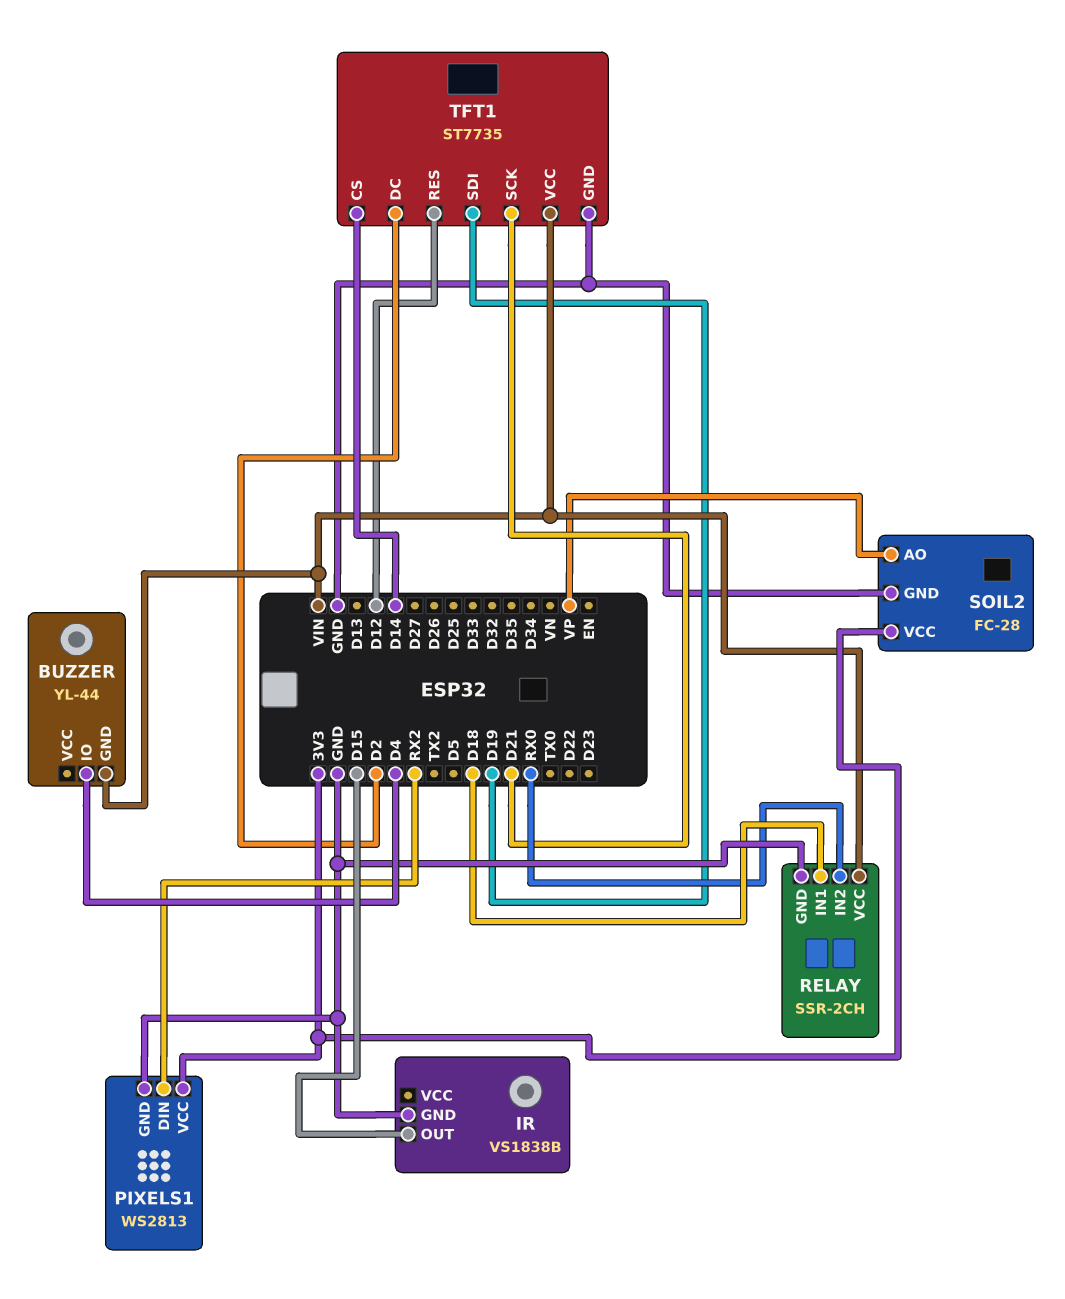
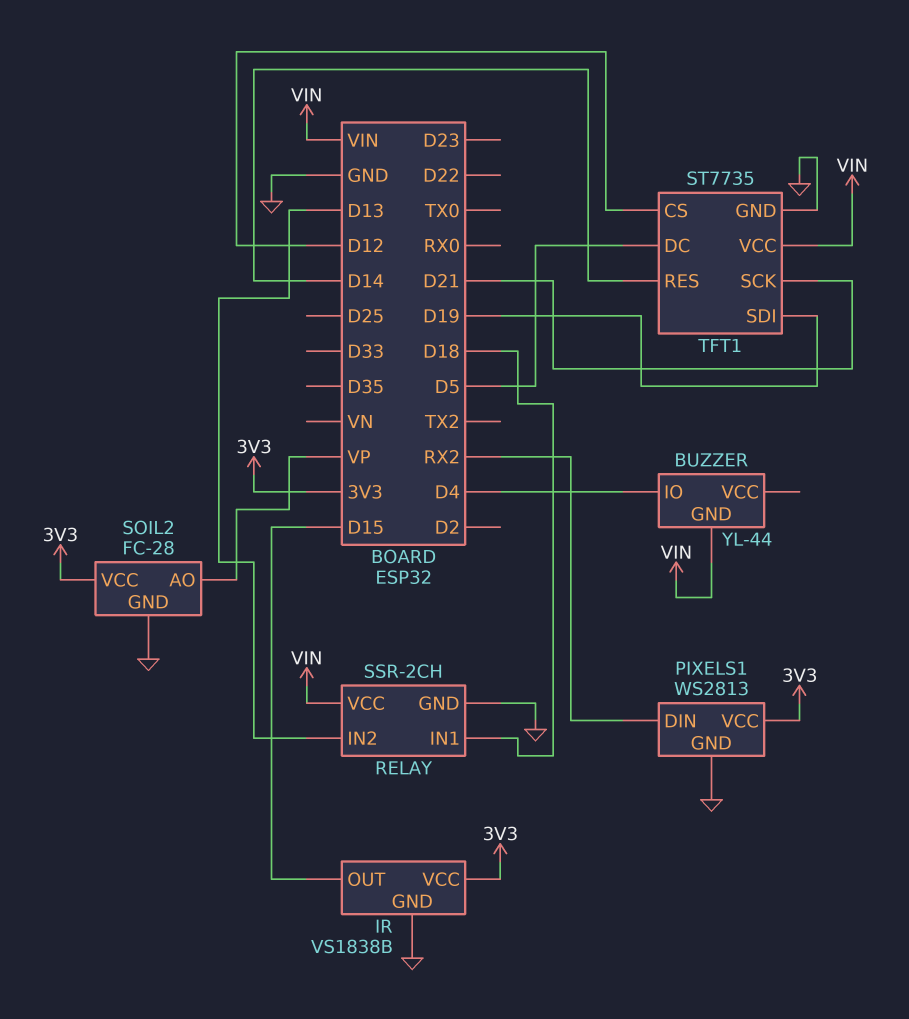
IR pin VCC: none -> 3V3
RELAY pin IN2: RX0 -> D13
TFT1 pin CS: D14 -> D12
TFT1 pin DC: D2 -> D5
TFT1 pin RES: D12 -> D14

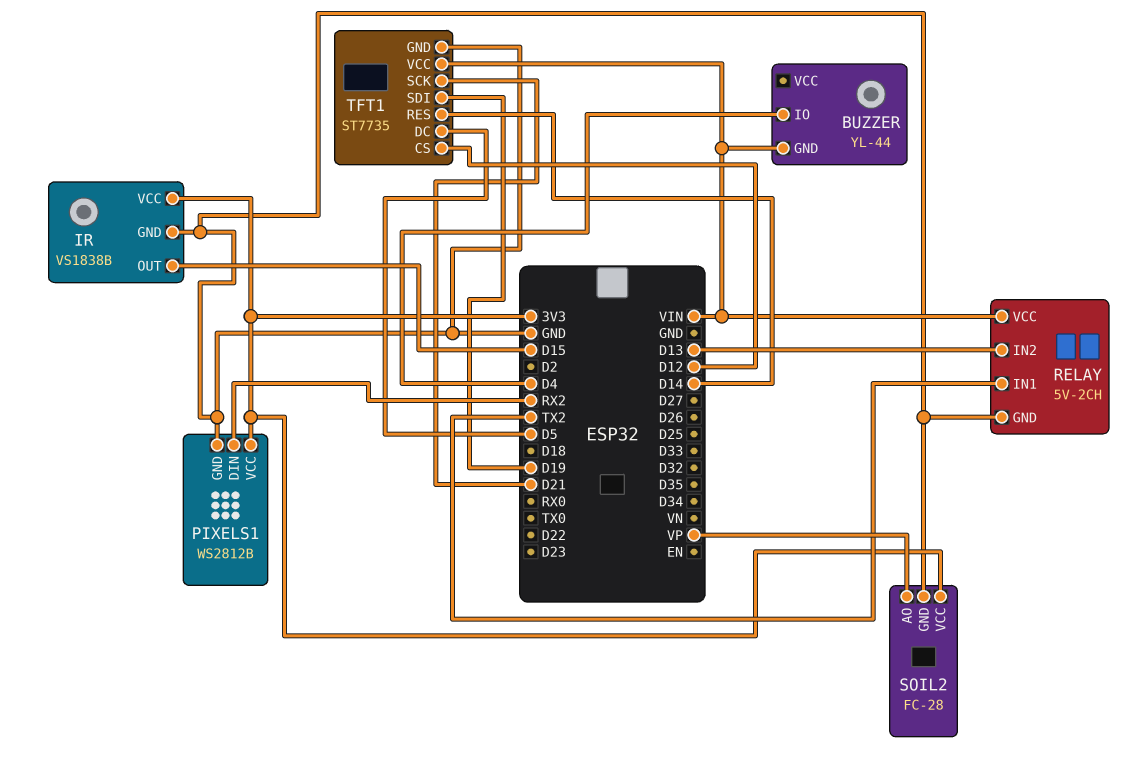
PIXELS1: WS2813 -> WS2812B
RELAY: SSR-2CH -> 5V-2CH
RELAY pin IN1: D18 -> TX2

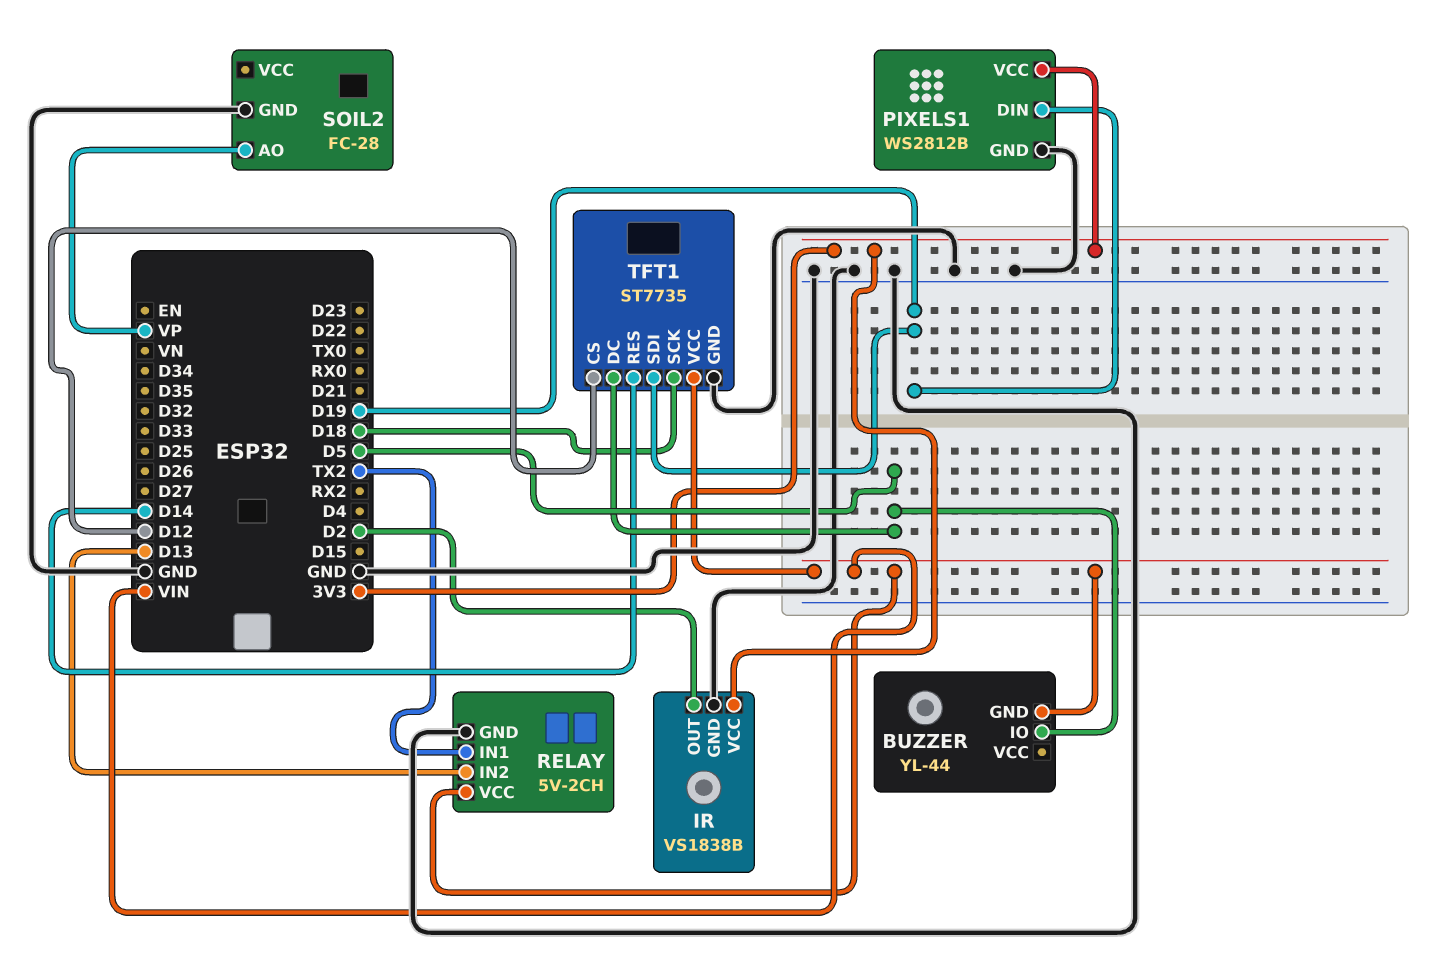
BUZZER pin IO: D4 -> D5
IR pin OUT: D15 -> D2
PIXELS1 pin DIN: RX2 -> D19
SOIL2 pin VCC: 3V3 -> none
TFT1 pin SCK: D21 -> D18

